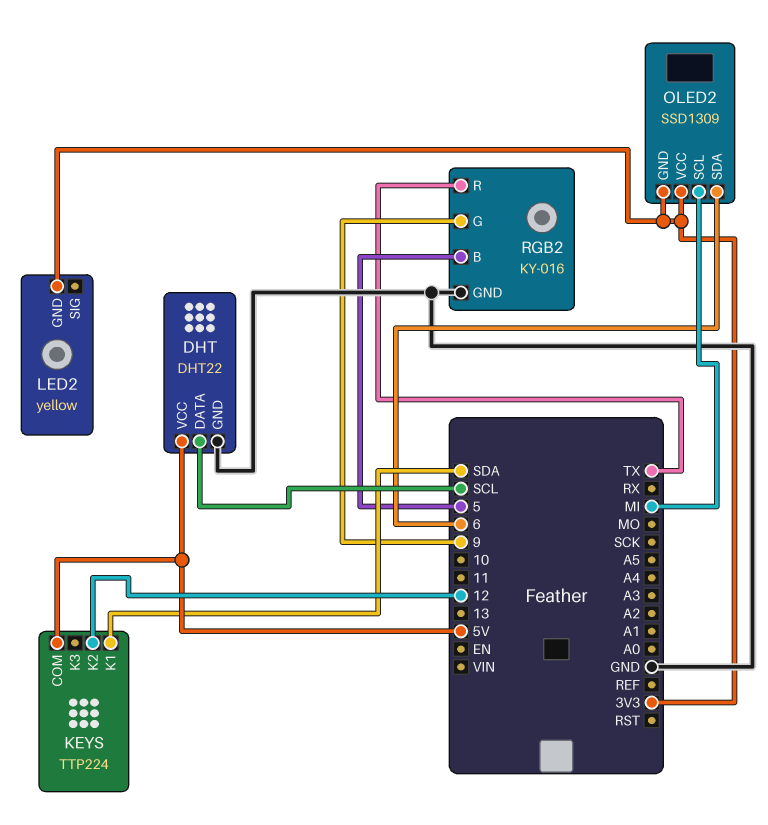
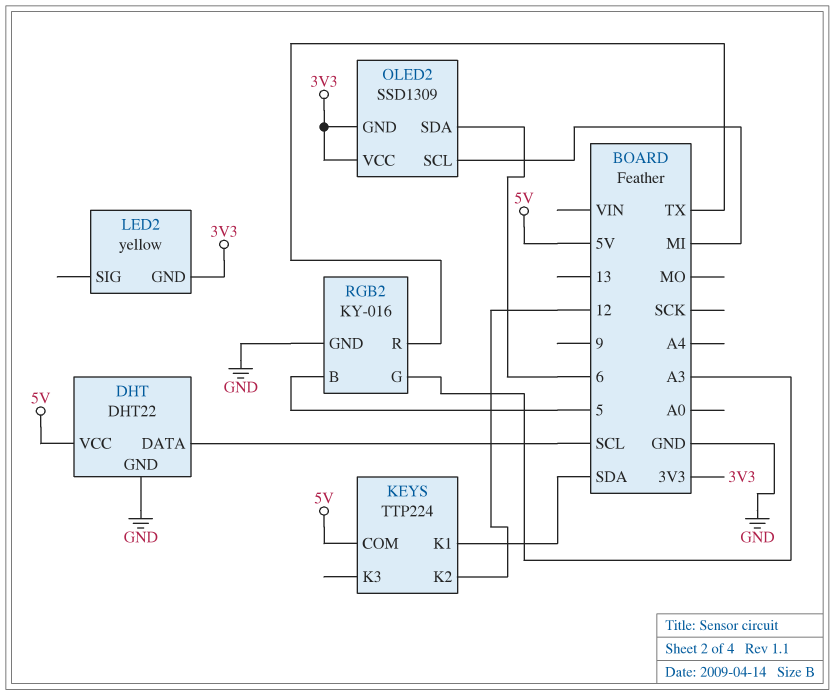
RGB2 pin G: 9 -> A3

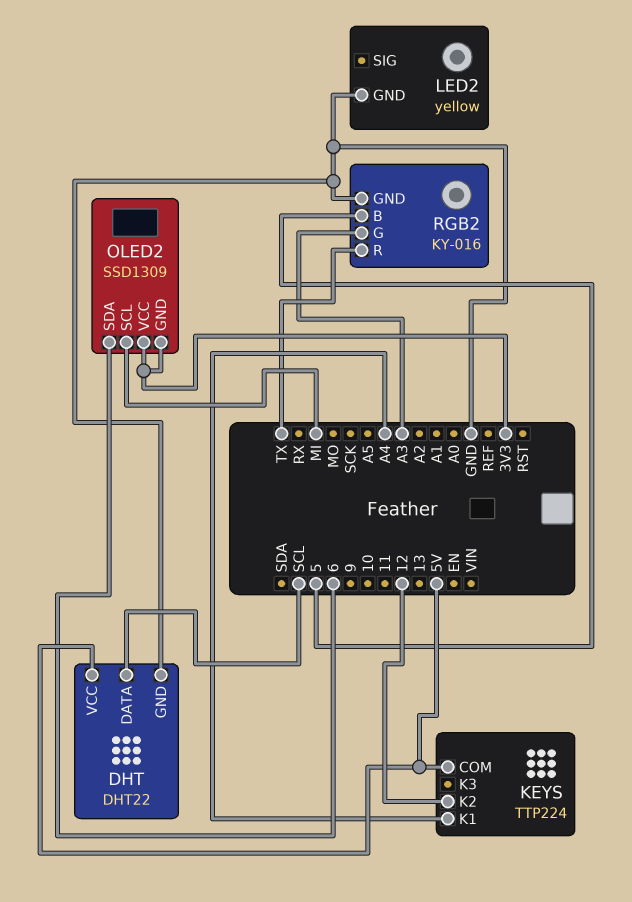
KEYS pin K1: SDA -> A4
LED2 pin GND: 3V3 -> GND

